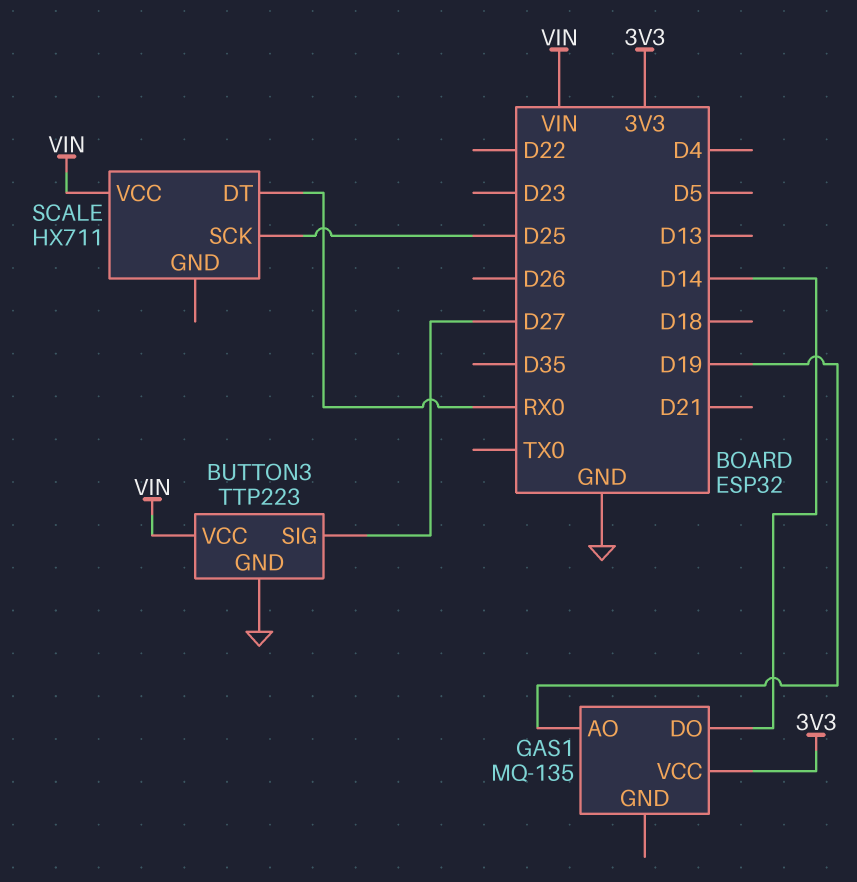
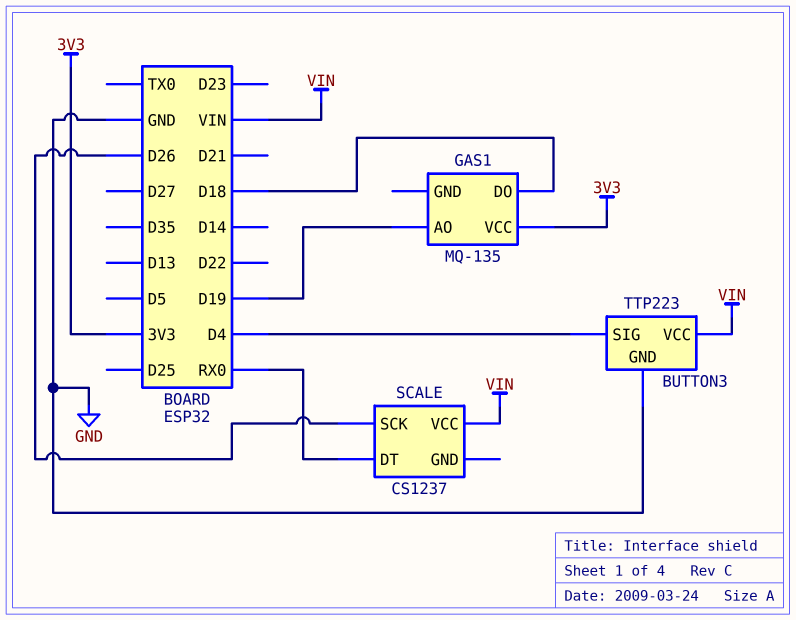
BUTTON3 pin SIG: D27 -> D4
GAS1 pin DO: D14 -> D18
SCALE: HX711 -> CS1237
SCALE pin SCK: D25 -> D26

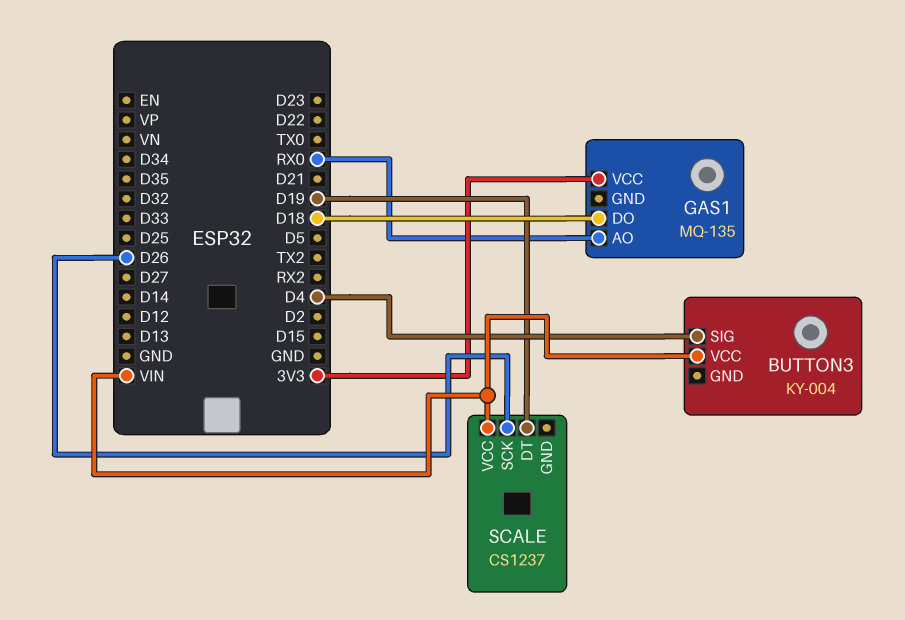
BUTTON3: TTP223 -> KY-004
BUTTON3 pin GND: GND -> none
GAS1 pin AO: D19 -> RX0
SCALE pin DT: RX0 -> D19

